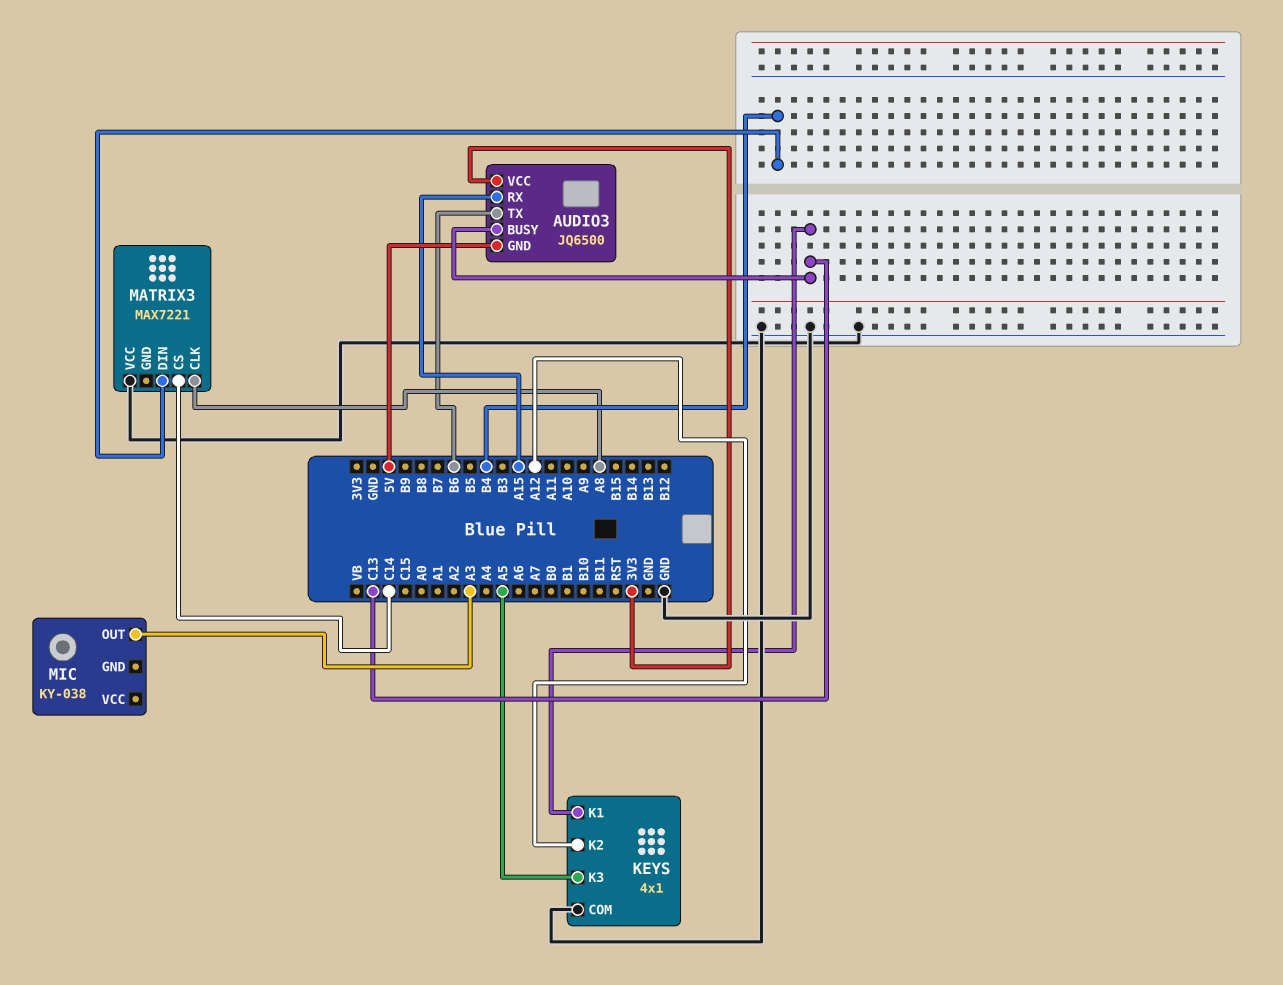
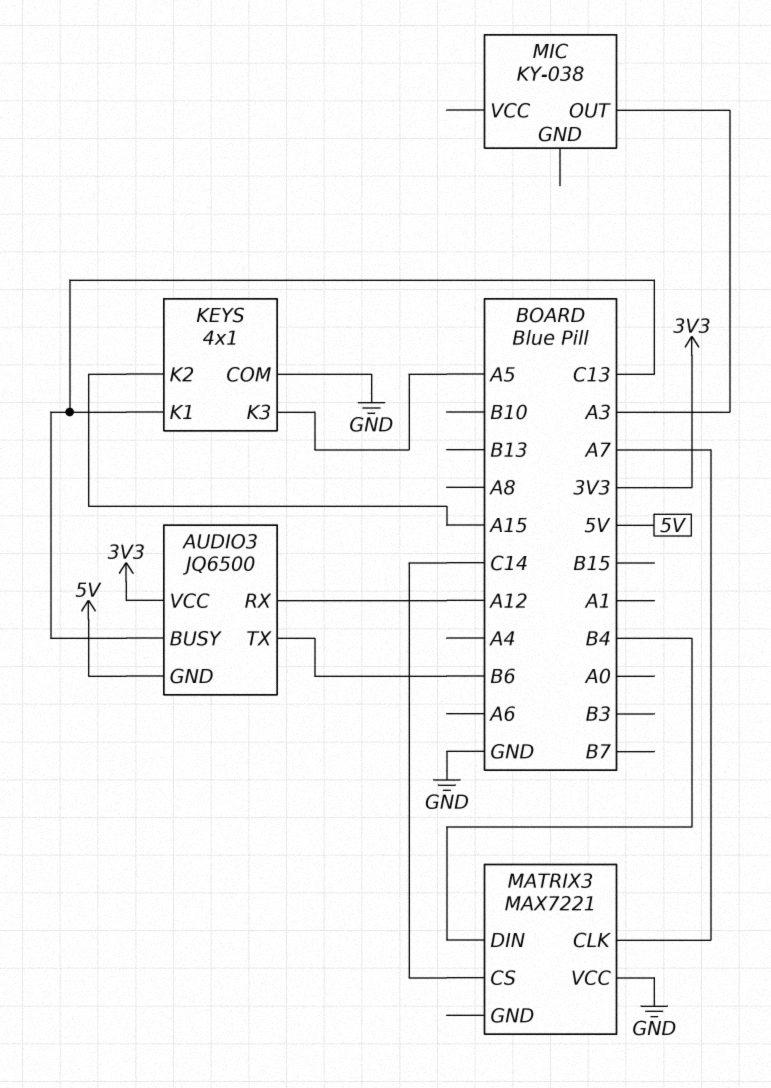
AUDIO3 pin RX: A15 -> A12
KEYS pin K2: A12 -> A15
MATRIX3 pin CLK: A8 -> A7

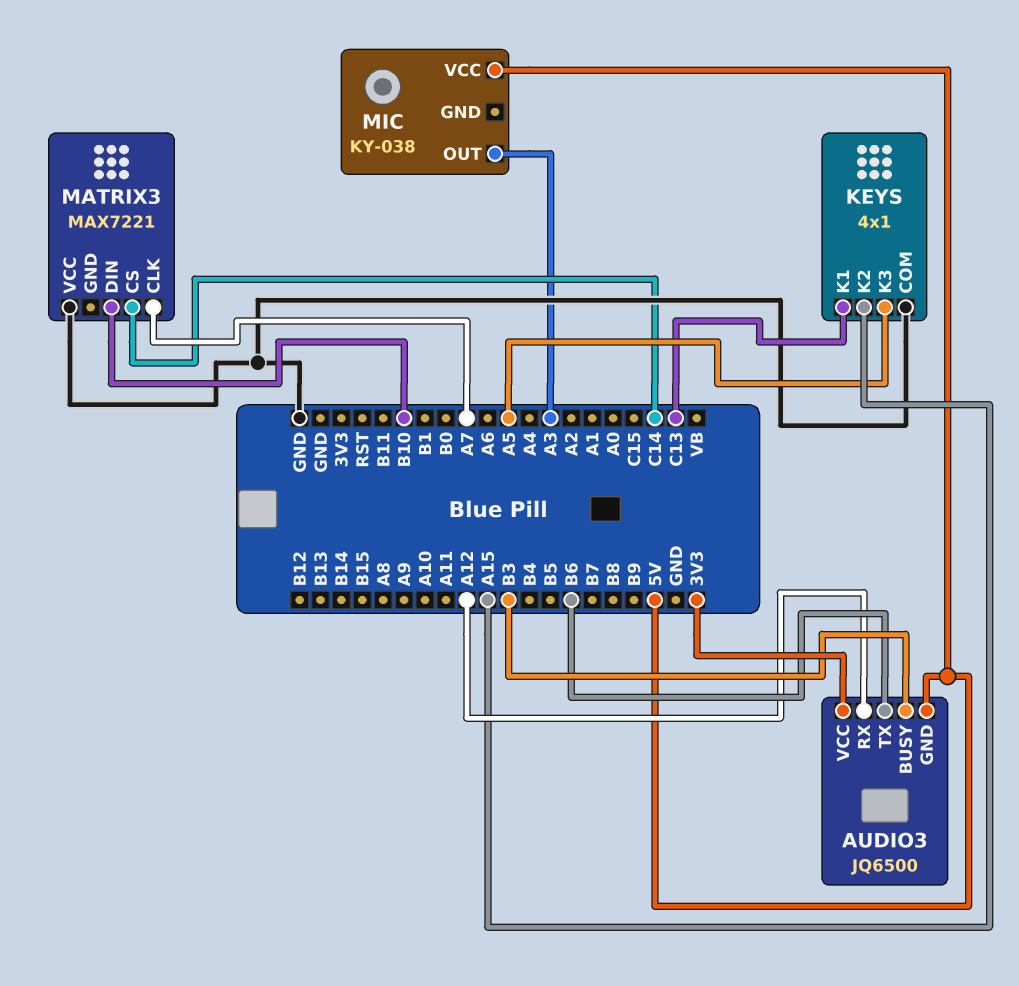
AUDIO3 pin BUSY: C13 -> B3
MATRIX3 pin DIN: B4 -> B10
MIC pin VCC: none -> 5V

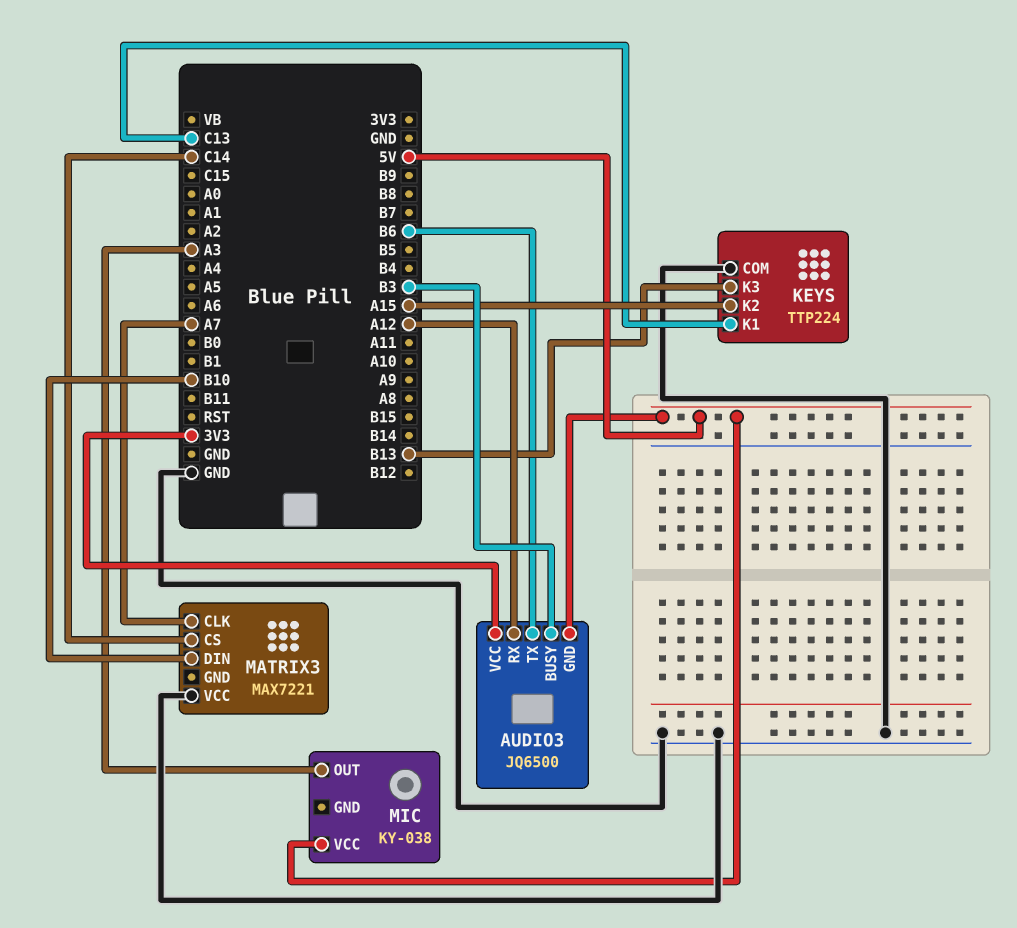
KEYS: 4x1 -> TTP224
KEYS pin K3: A5 -> B13

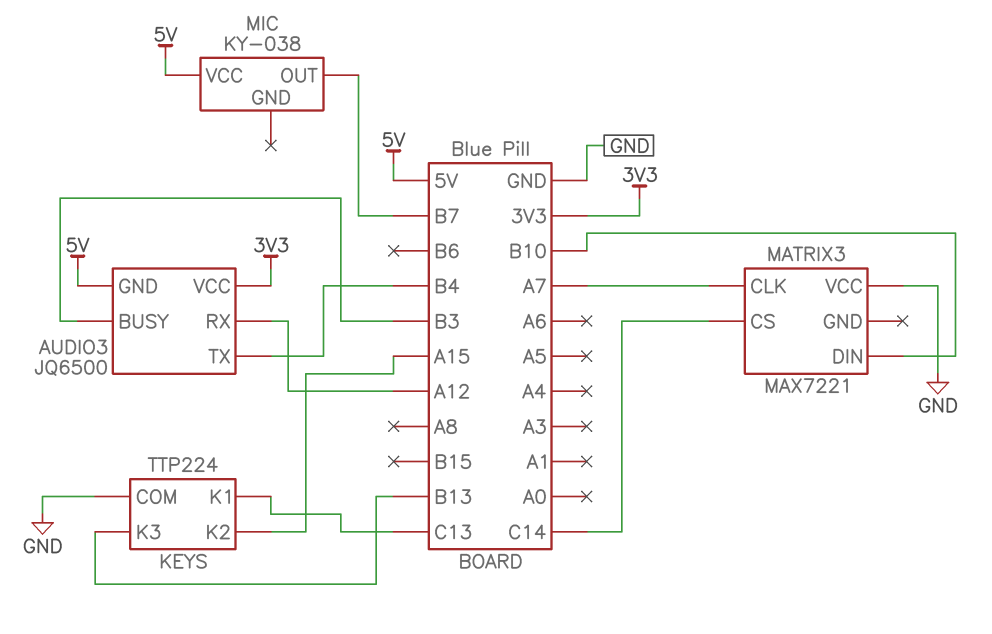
AUDIO3 pin TX: B6 -> B4
MIC pin OUT: A3 -> B7

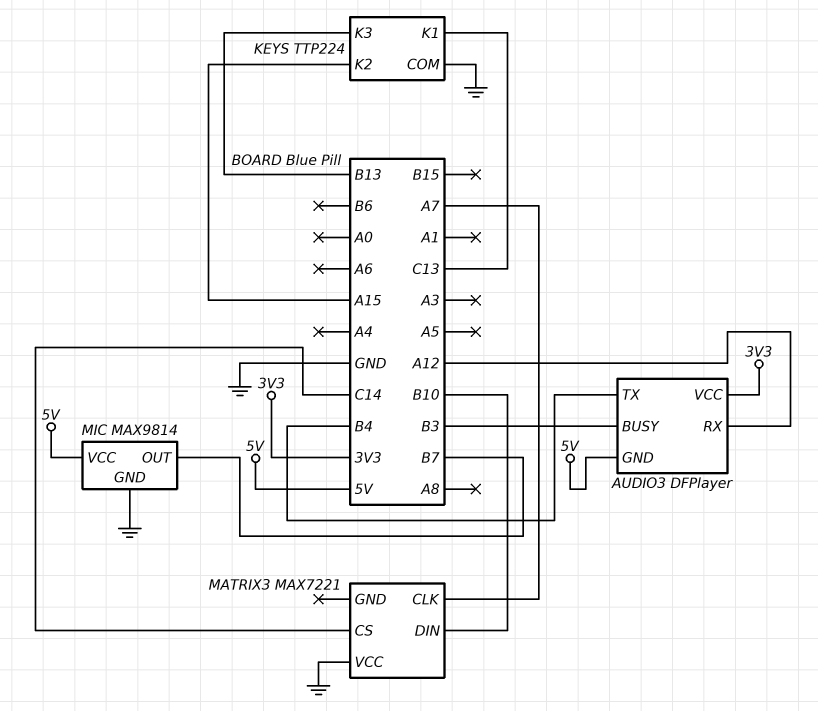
AUDIO3: JQ6500 -> DFPlayer
MIC: KY-038 -> MAX9814
MIC pin GND: none -> GND

